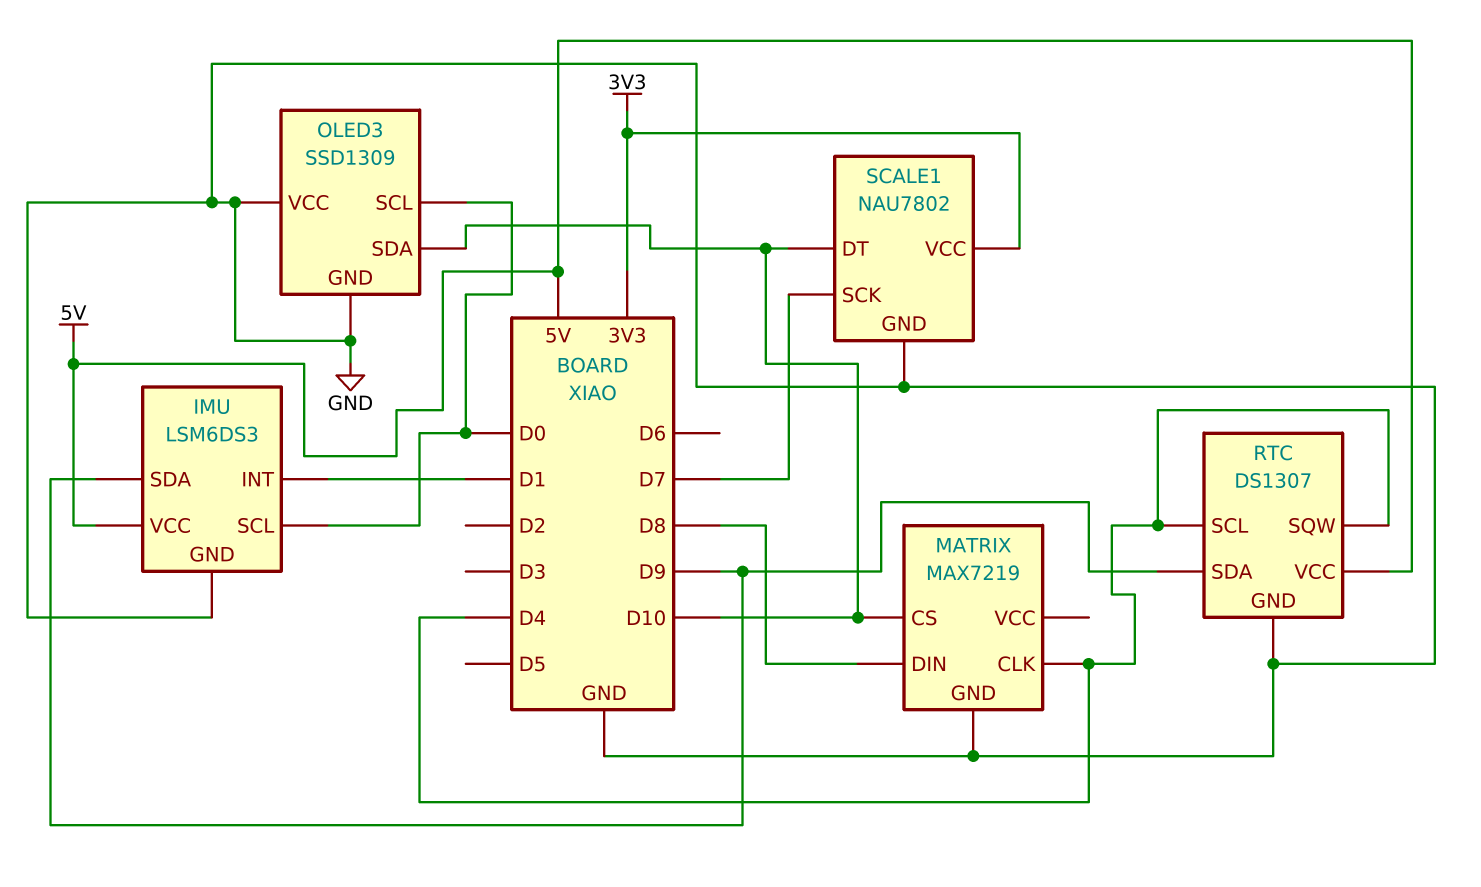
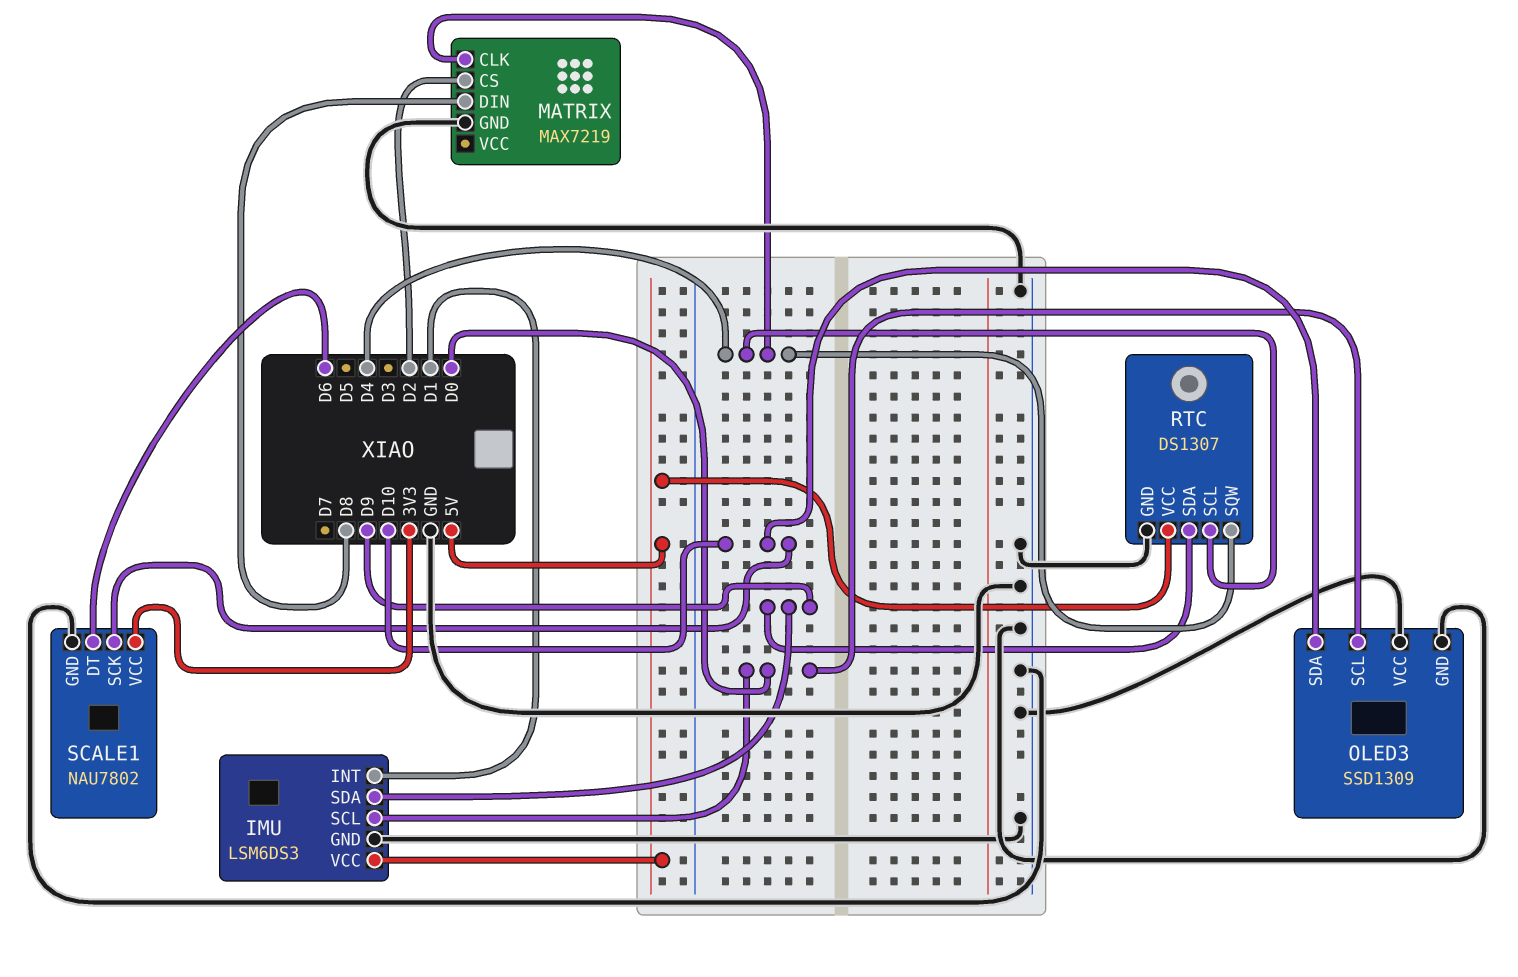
MATRIX pin CS: D10 -> D2
SCALE1 pin DT: D10 -> D6
SCALE1 pin SCK: D7 -> D10

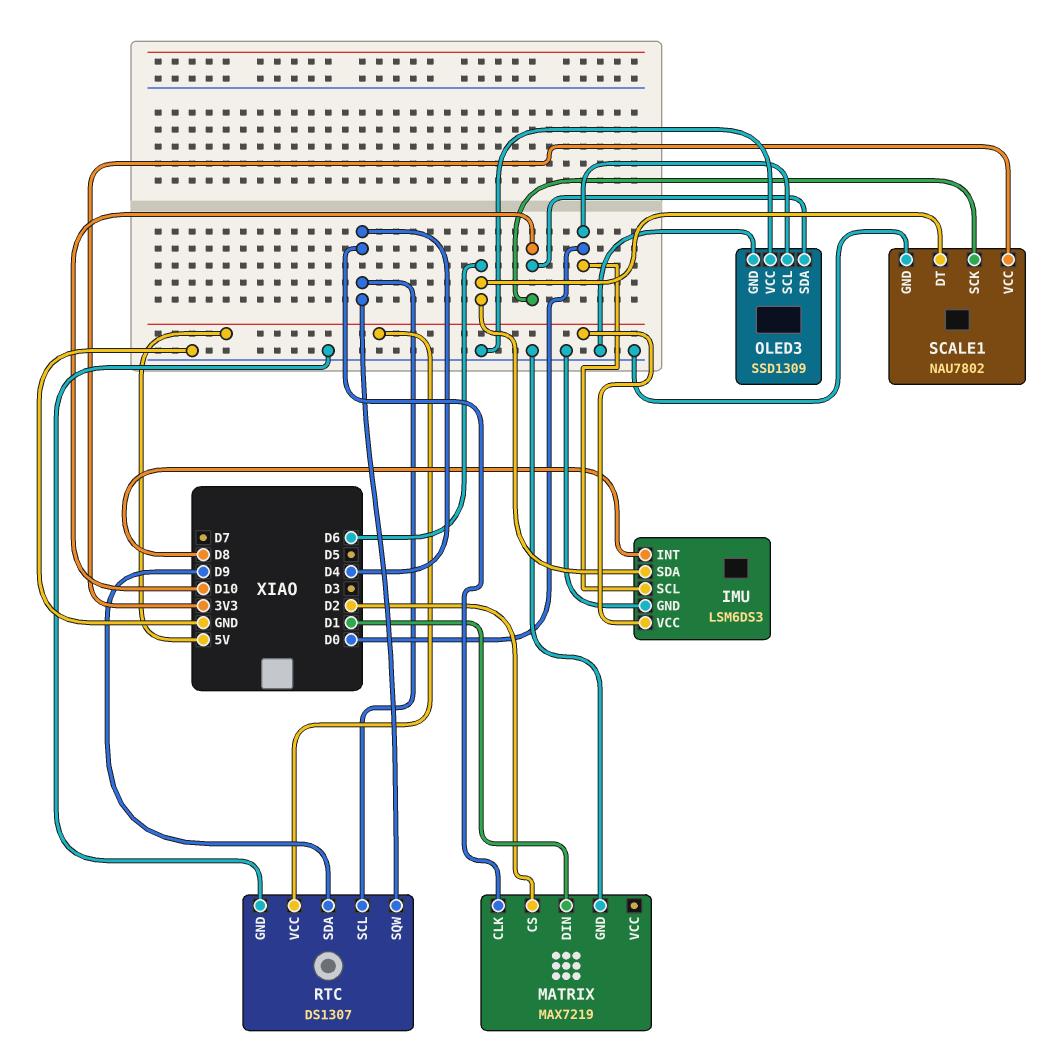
IMU pin INT: D1 -> D8
IMU pin SDA: D9 -> D6
MATRIX pin DIN: D8 -> D1

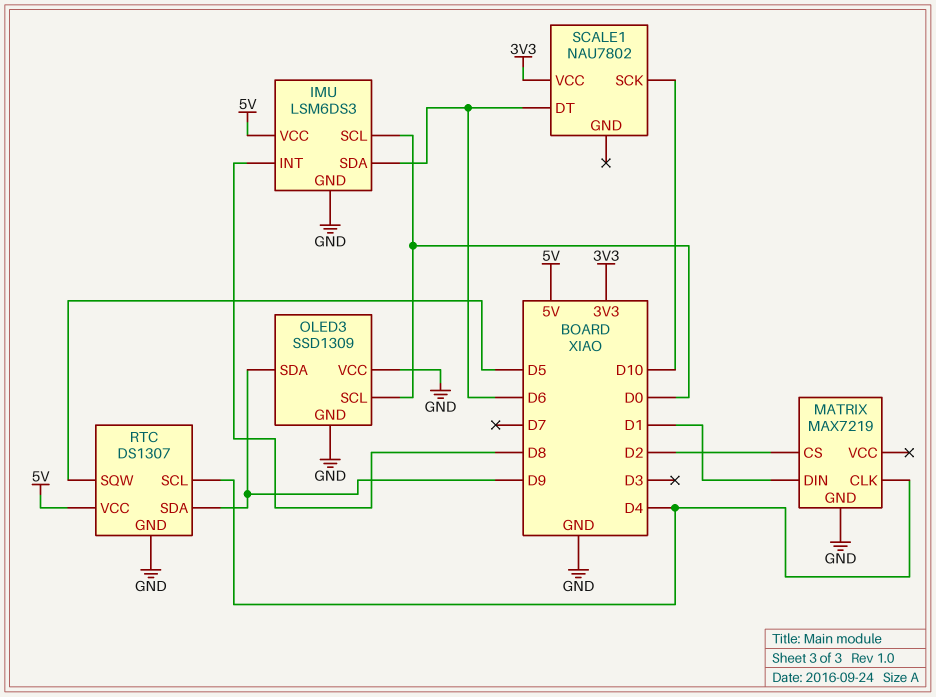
OLED3 pin SDA: D10 -> D9
RTC pin SQW: D4 -> D5
SCALE1 pin GND: GND -> none

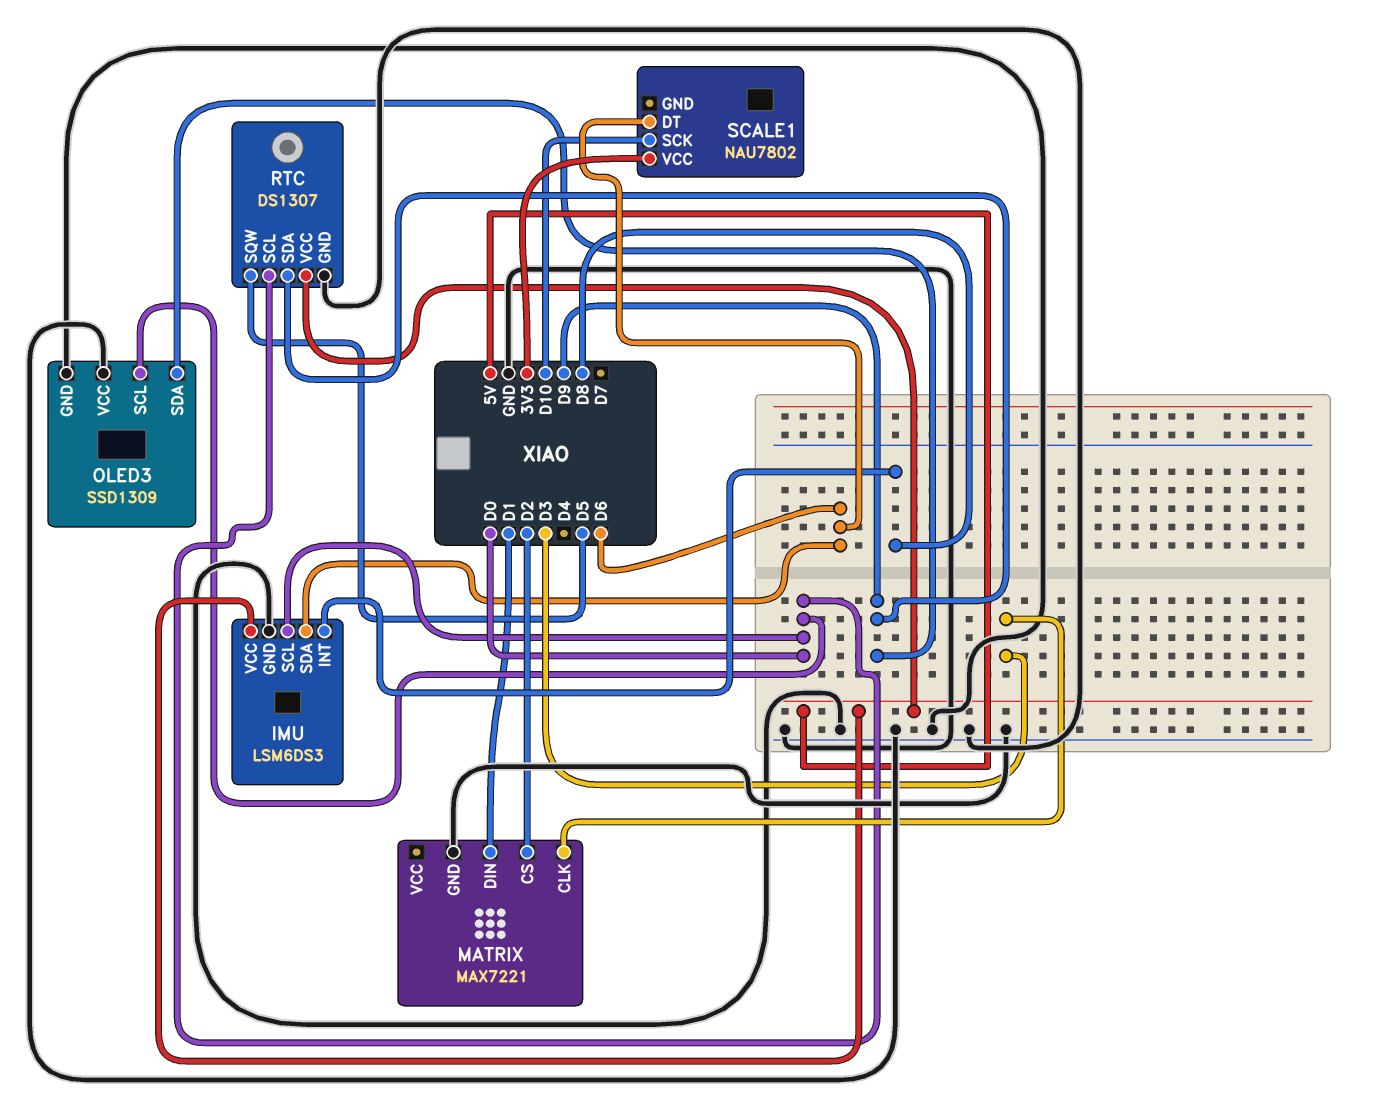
MATRIX: MAX7219 -> MAX7221
MATRIX pin CLK: D4 -> D3
RTC pin SCL: D4 -> D0

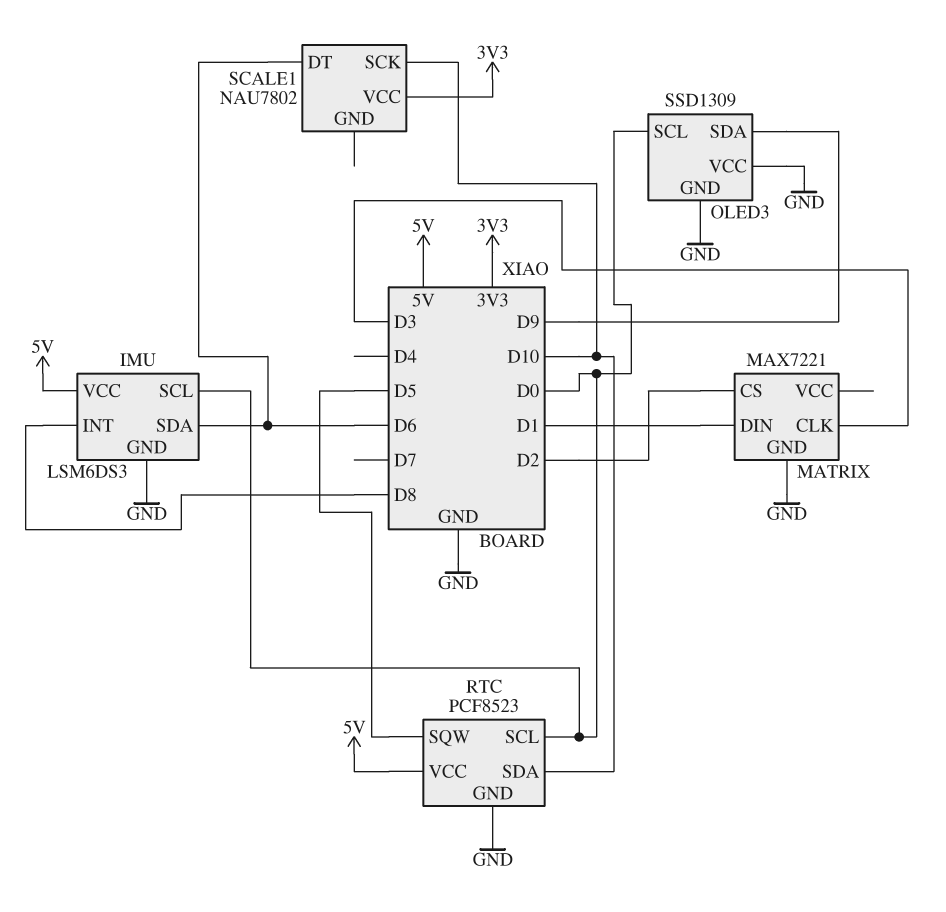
RTC: DS1307 -> PCF8523
RTC pin SDA: D9 -> D10

